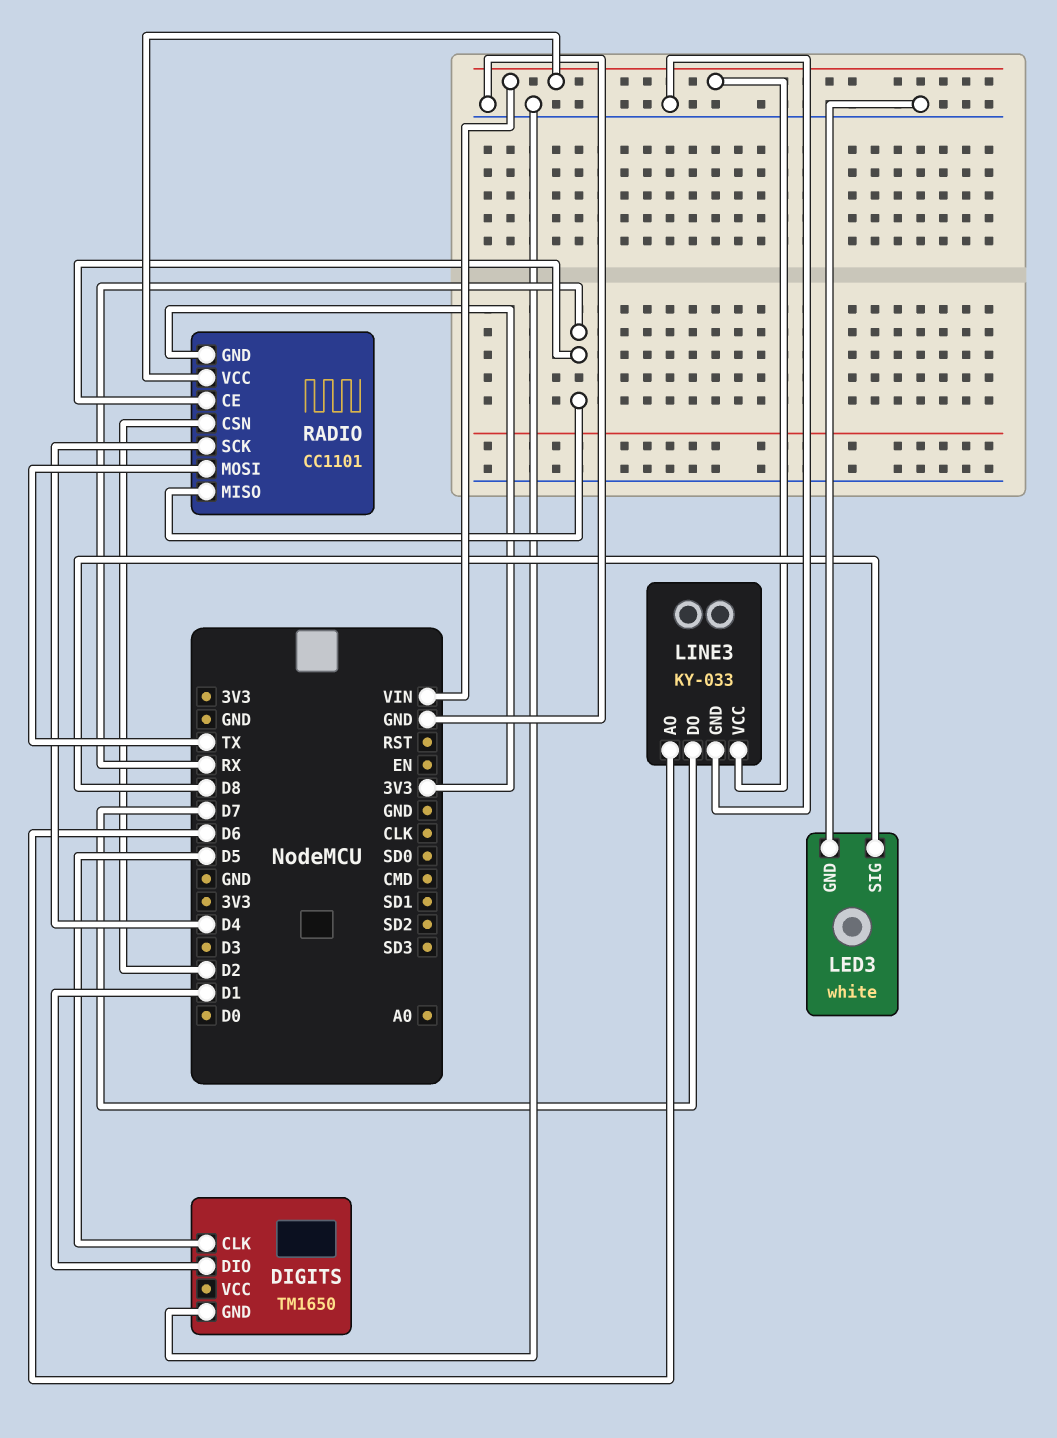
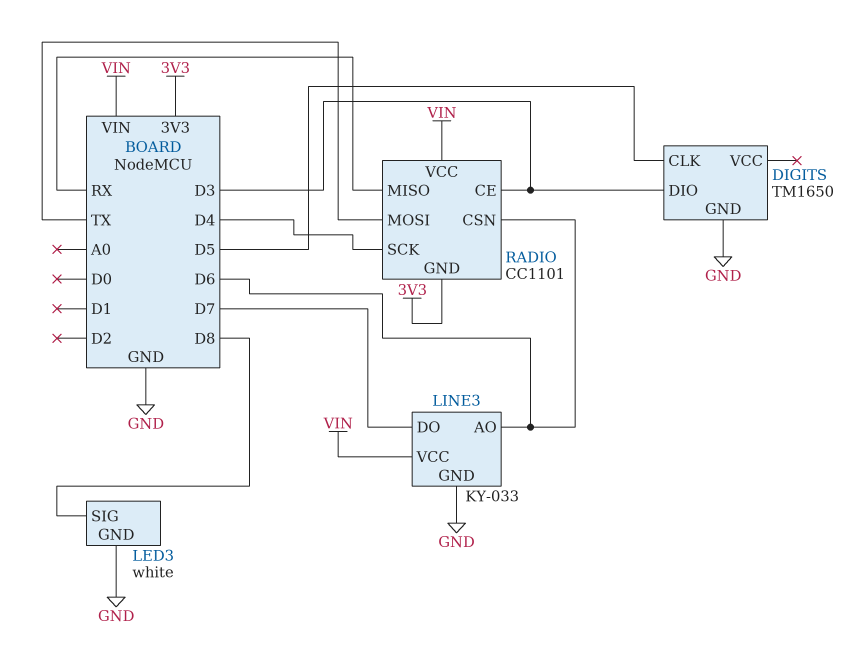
DIGITS pin DIO: D1 -> D3
RADIO pin CE: RX -> D3
RADIO pin CSN: D2 -> D6

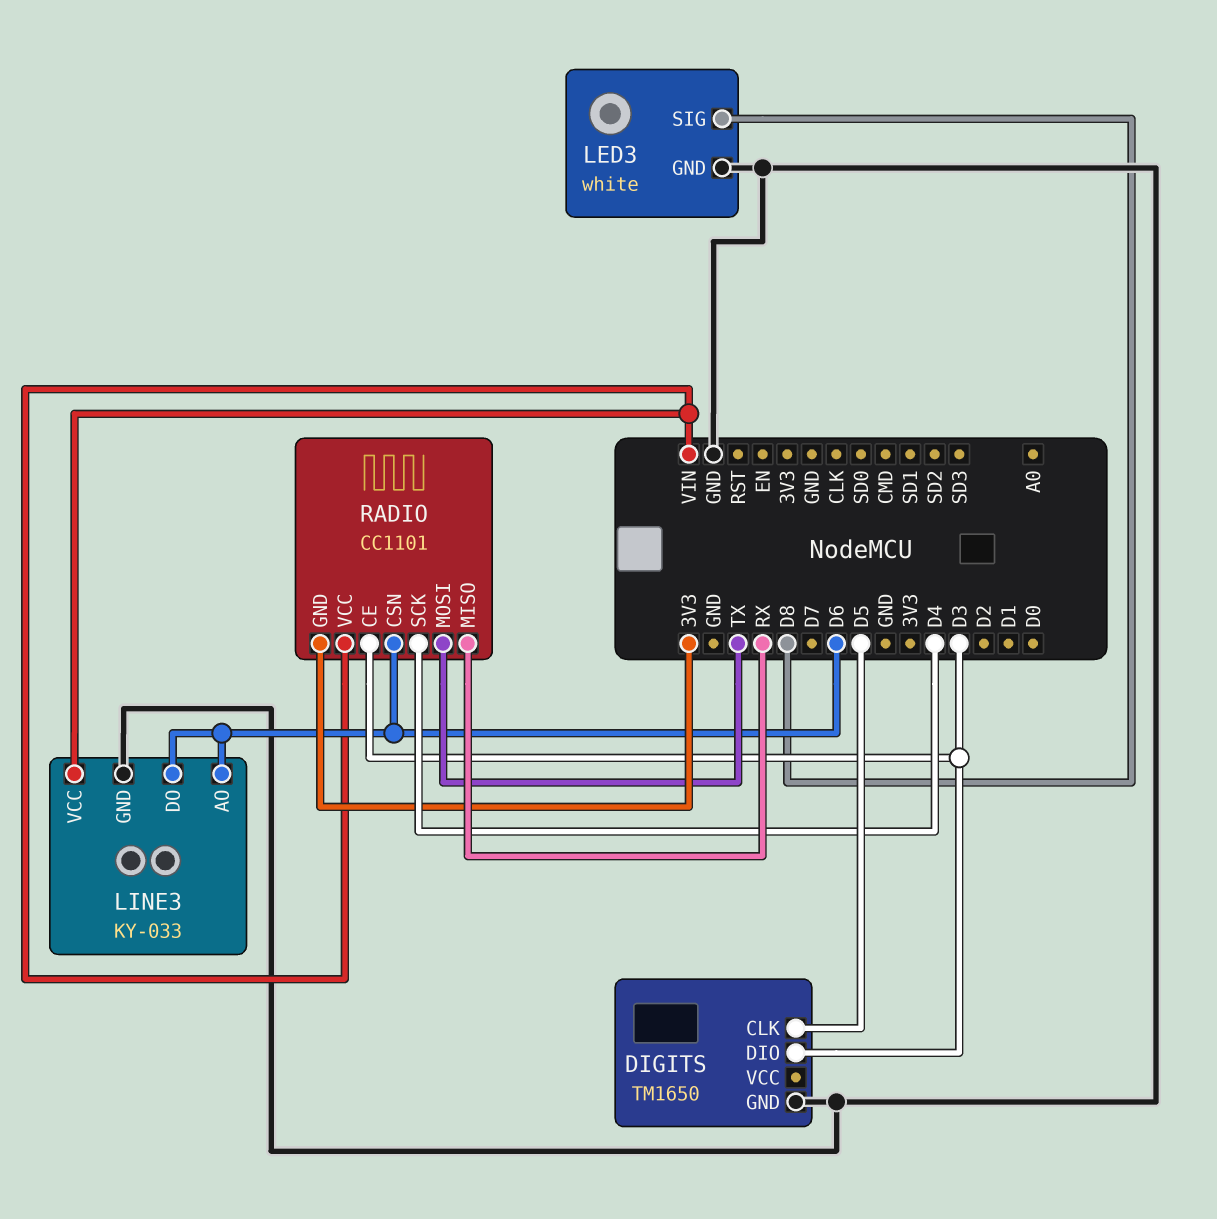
LINE3 pin DO: D7 -> D6

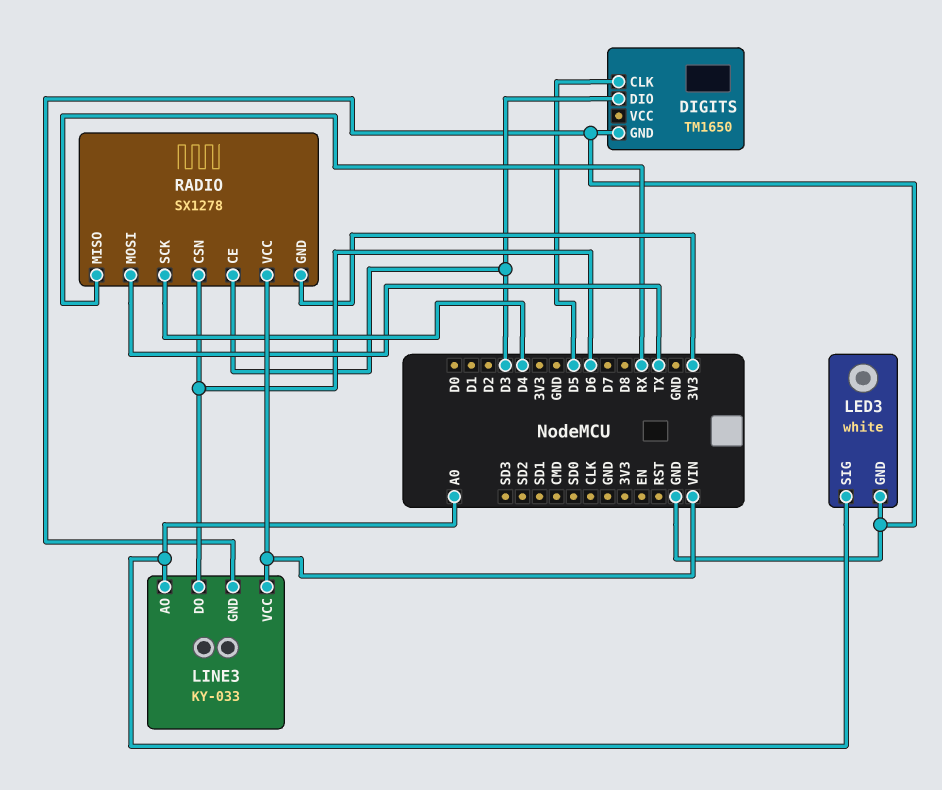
LED3 pin SIG: D8 -> A0
LINE3 pin AO: D6 -> A0
RADIO: CC1101 -> SX1278

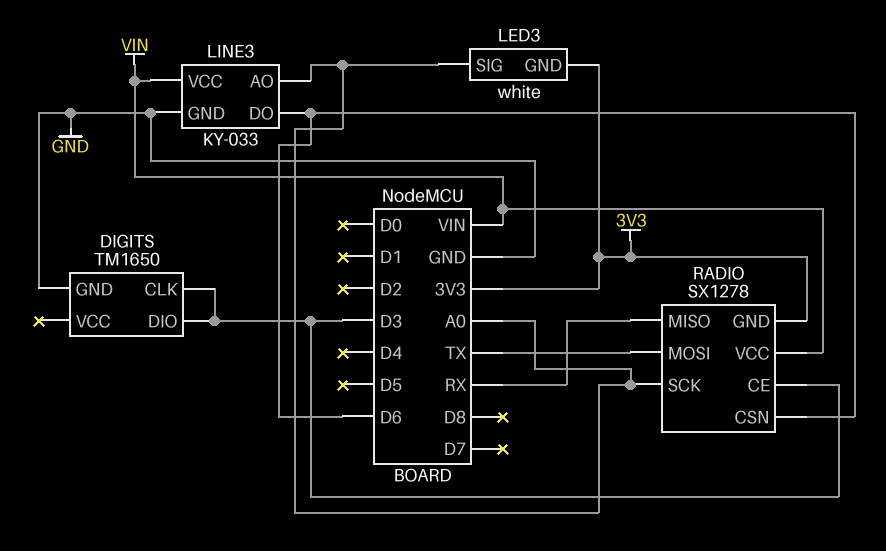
DIGITS pin CLK: D5 -> D3
LED3 pin GND: GND -> 3V3
RADIO pin SCK: D4 -> A0

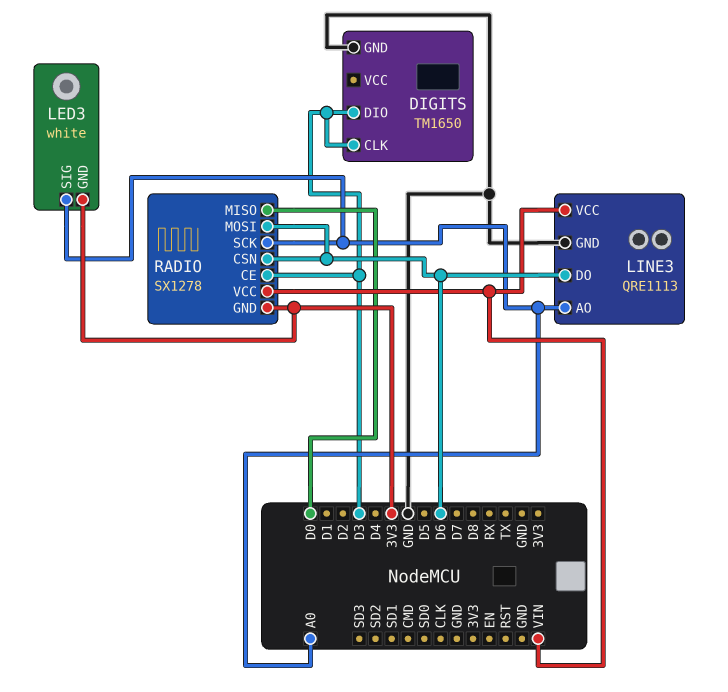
LINE3: KY-033 -> QRE1113
RADIO pin MISO: RX -> D0
RADIO pin MOSI: TX -> D6

